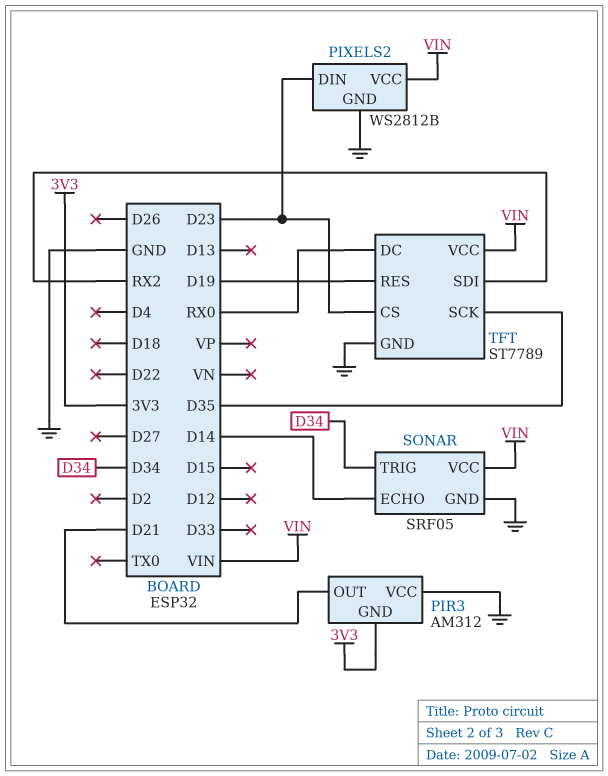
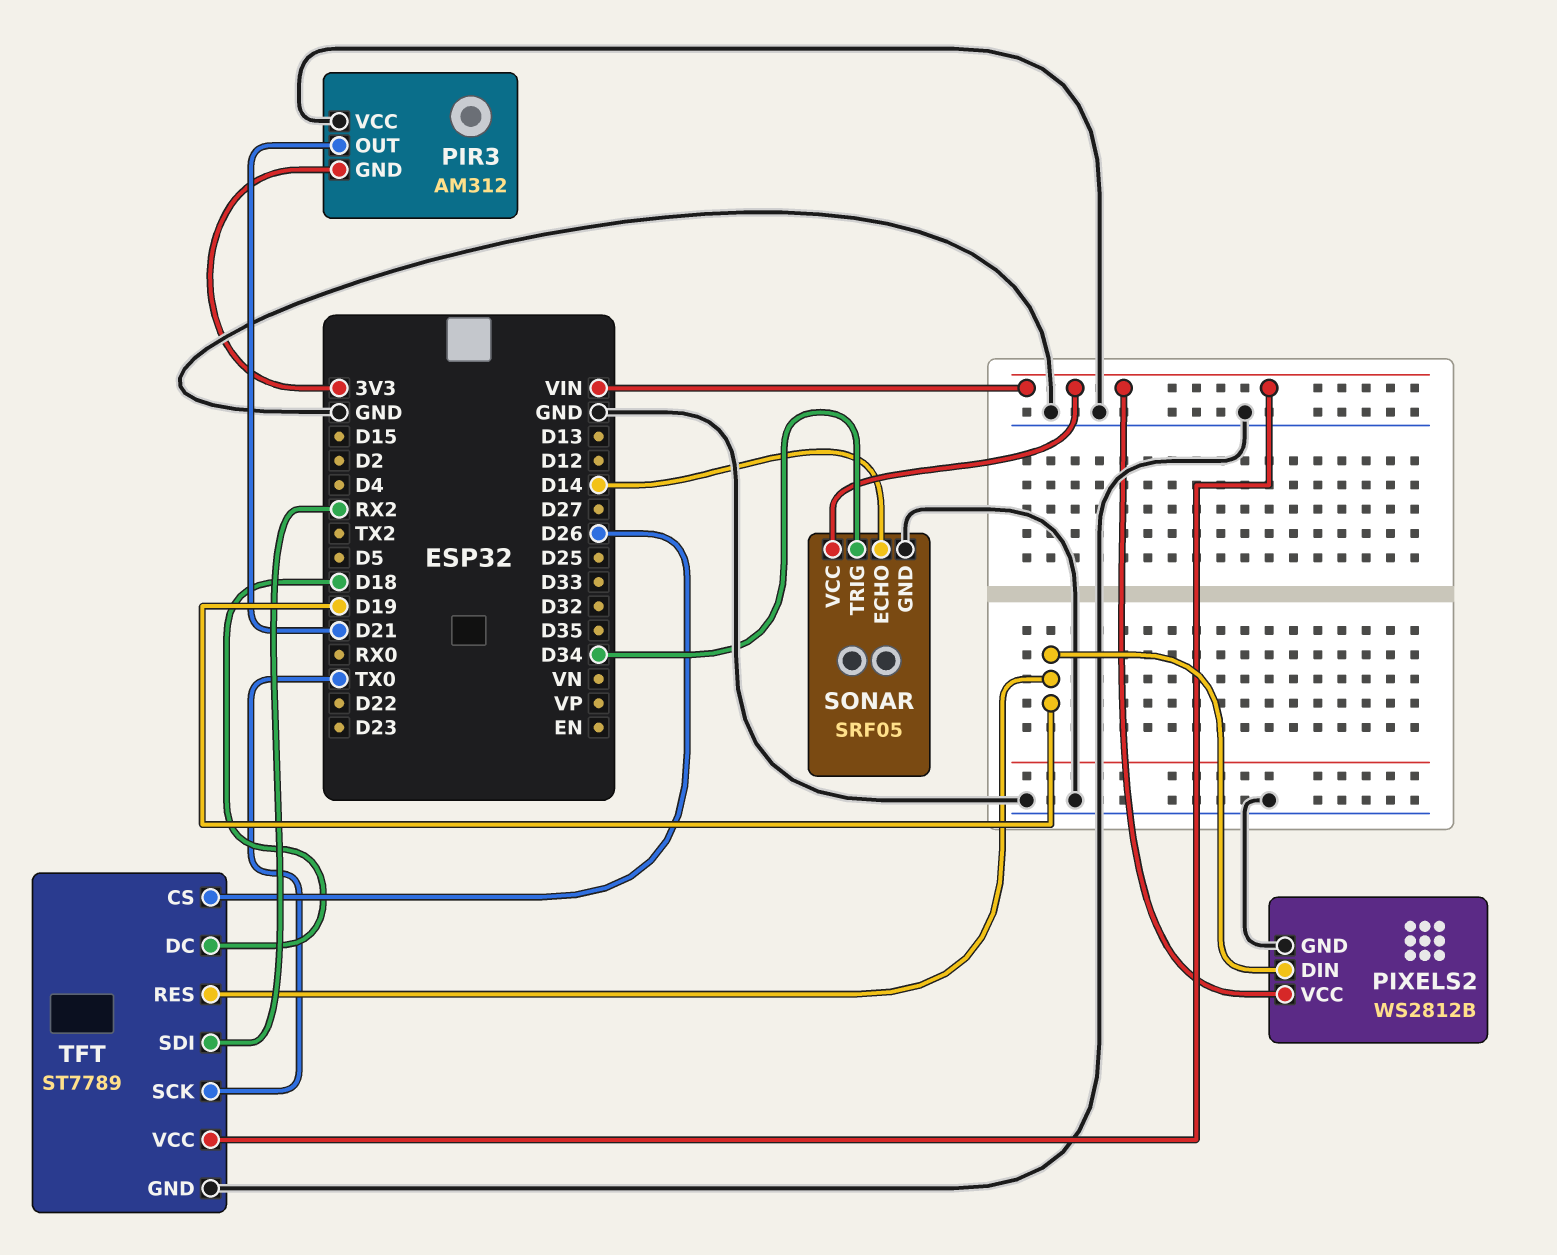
PIXELS2 pin DIN: D23 -> D19
TFT pin CS: D23 -> D26
TFT pin DC: RX0 -> D18
TFT pin SCK: D35 -> TX0

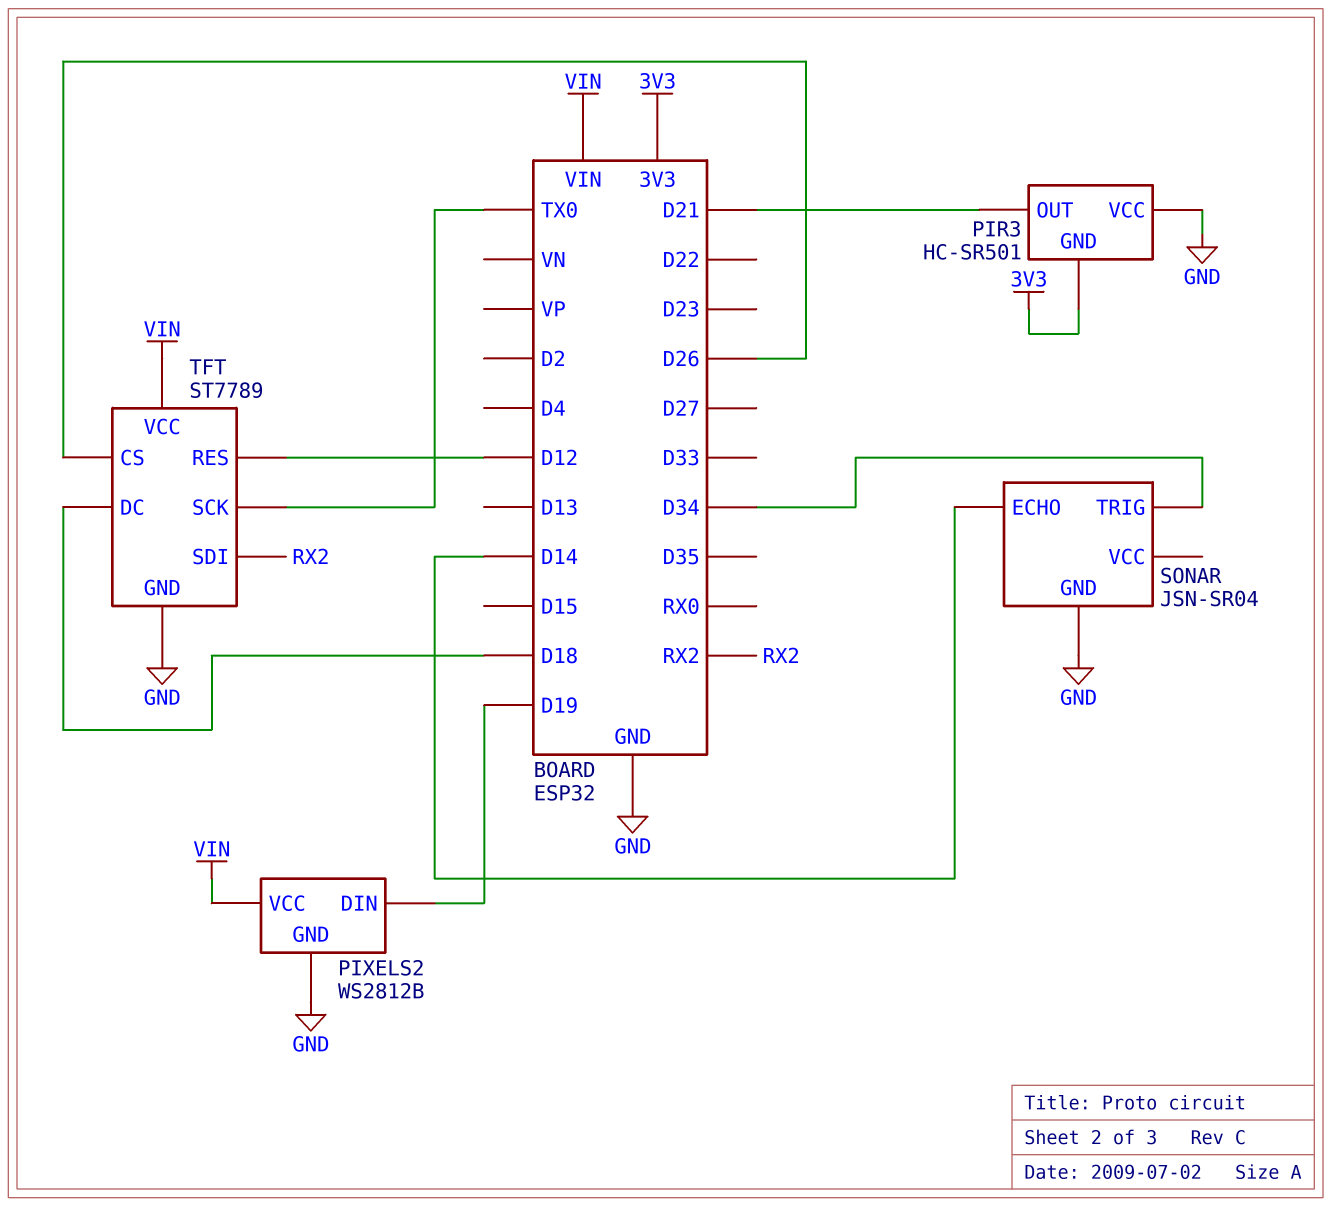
PIR3: AM312 -> HC-SR501
SONAR: SRF05 -> JSN-SR04
SONAR pin VCC: VIN -> none
TFT pin RES: D19 -> D12

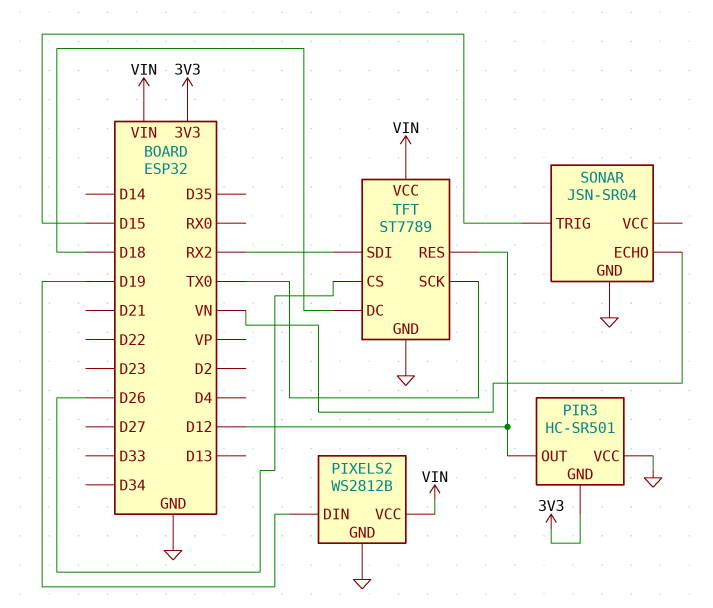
PIR3 pin OUT: D21 -> D12
SONAR pin ECHO: D14 -> VN
SONAR pin TRIG: D34 -> D15

